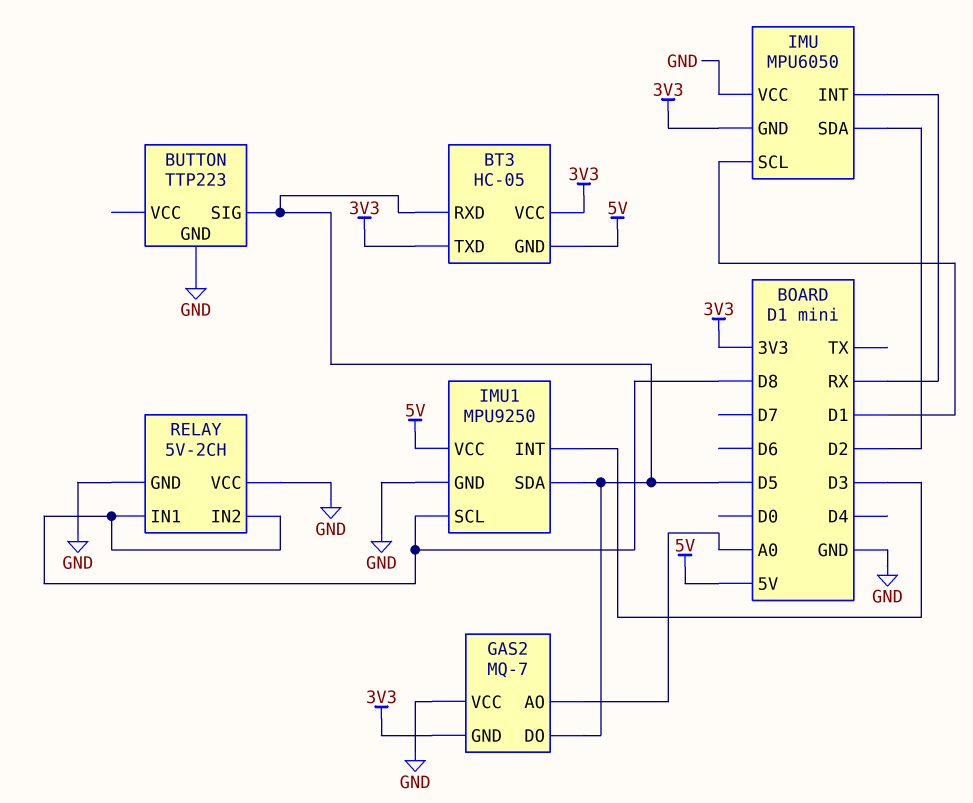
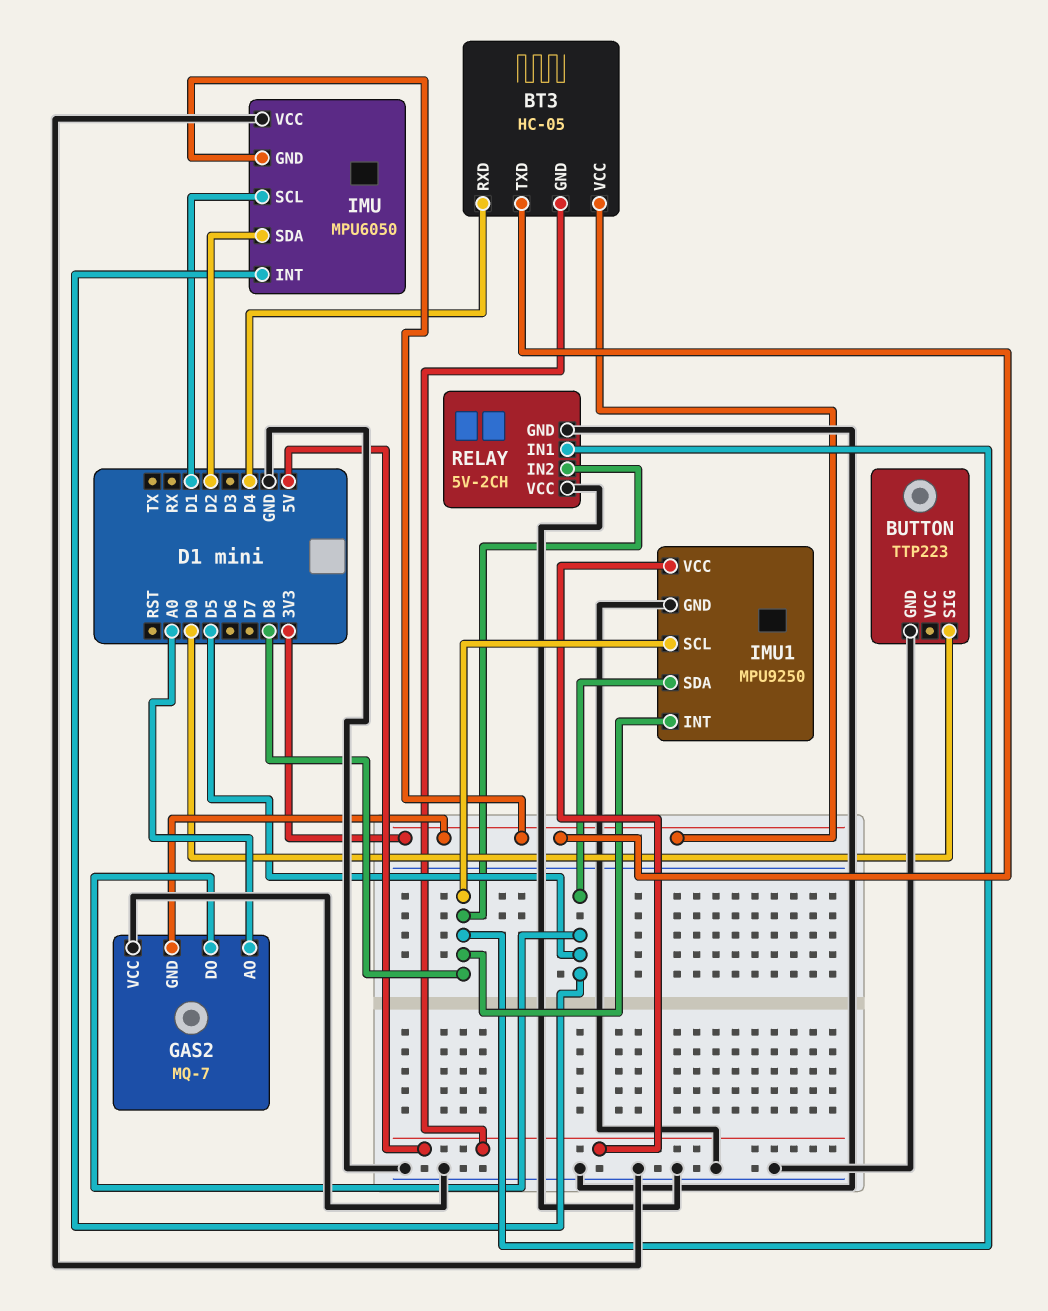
BT3 pin RXD: D5 -> D4
BUTTON pin SIG: D5 -> D0
IMU pin INT: RX -> D5
IMU1 pin INT: D3 -> D8

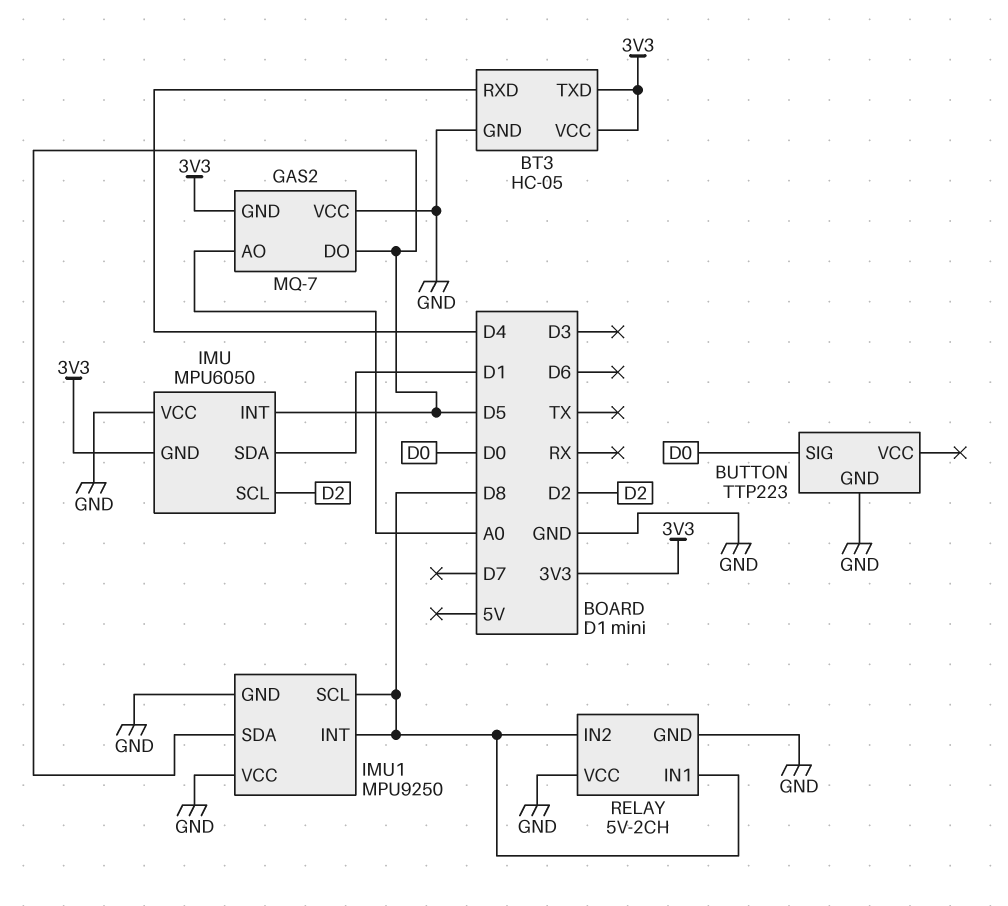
BT3 pin GND: 5V -> GND
IMU pin SCL: D1 -> D2
IMU pin SDA: D2 -> D1
IMU1 pin VCC: 5V -> GND

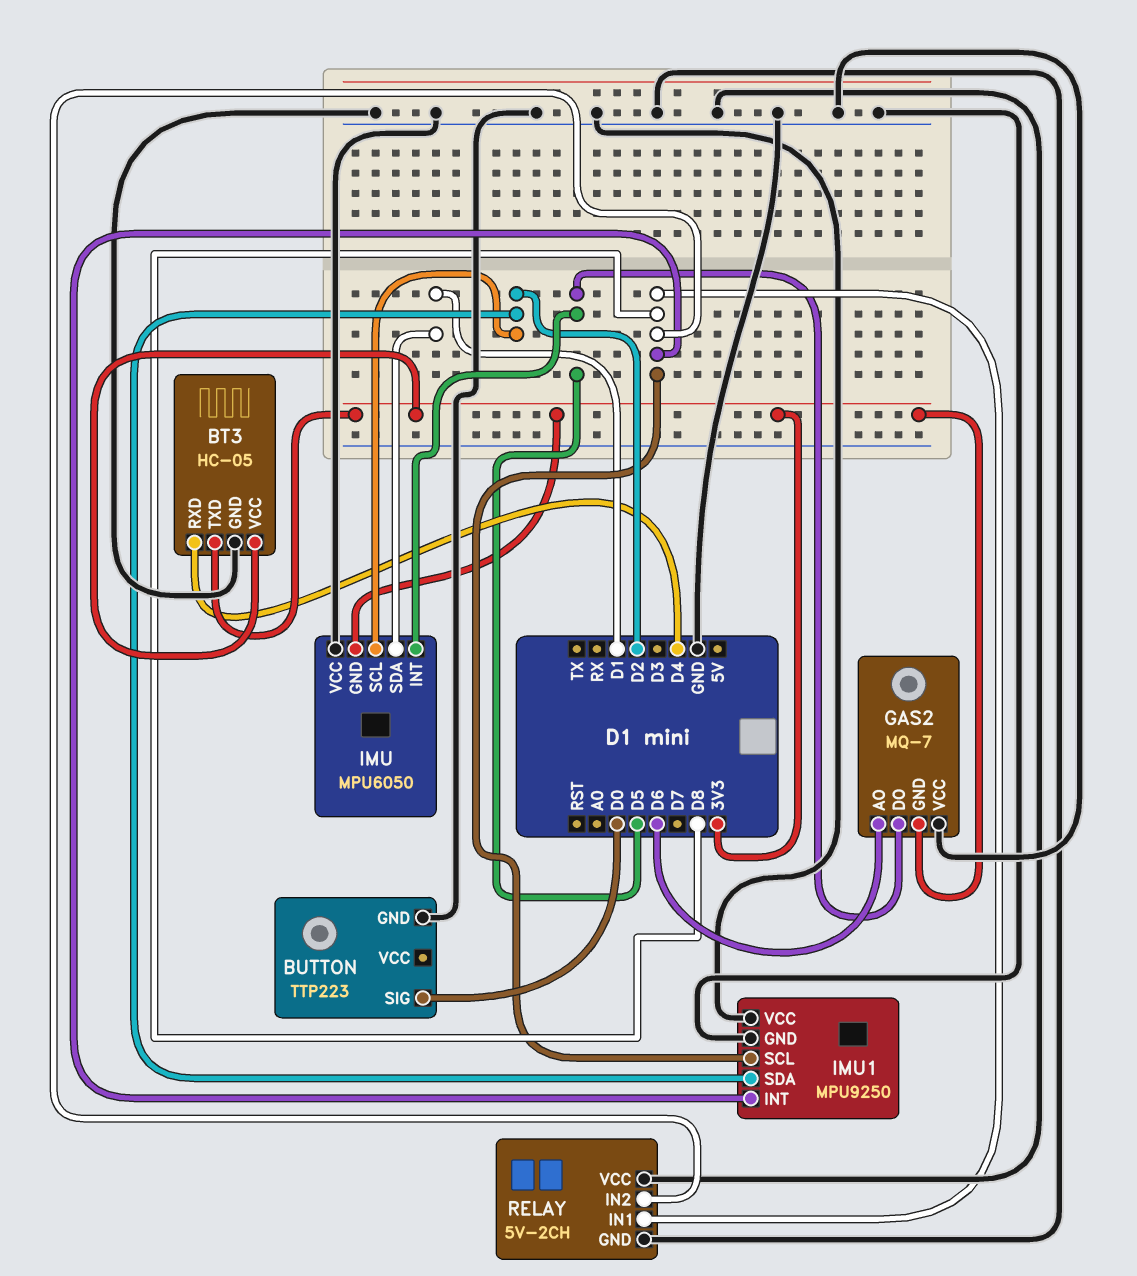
GAS2 pin AO: A0 -> D6
IMU1 pin SDA: D5 -> D2

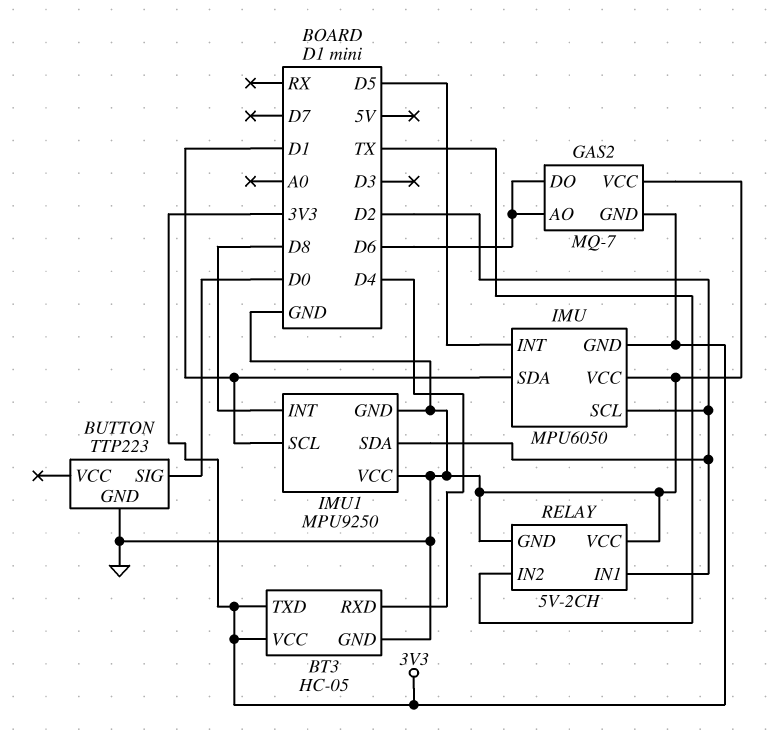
GAS2 pin DO: D5 -> D6
IMU1 pin SCL: D8 -> D1
RELAY pin IN1: D8 -> D2
RELAY pin IN2: D8 -> TX

